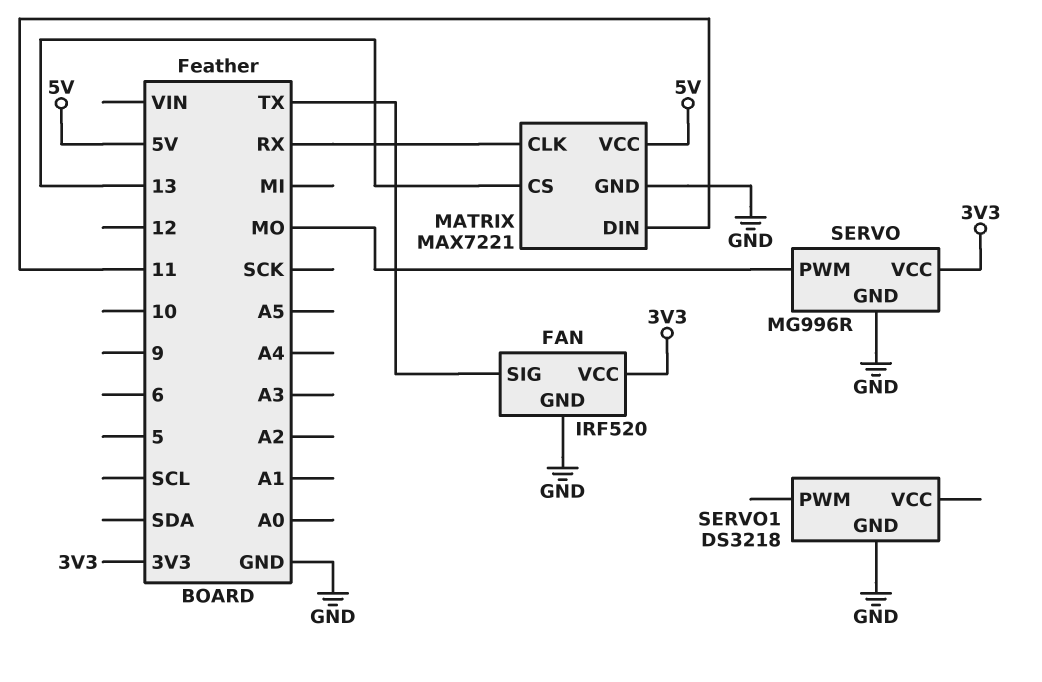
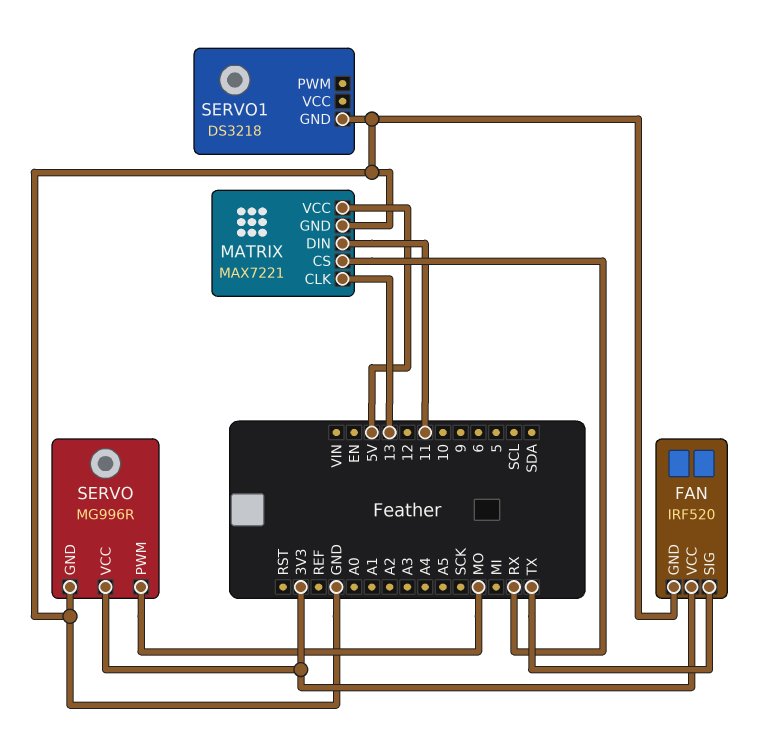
MATRIX pin CLK: RX -> 13
MATRIX pin CS: 13 -> RX

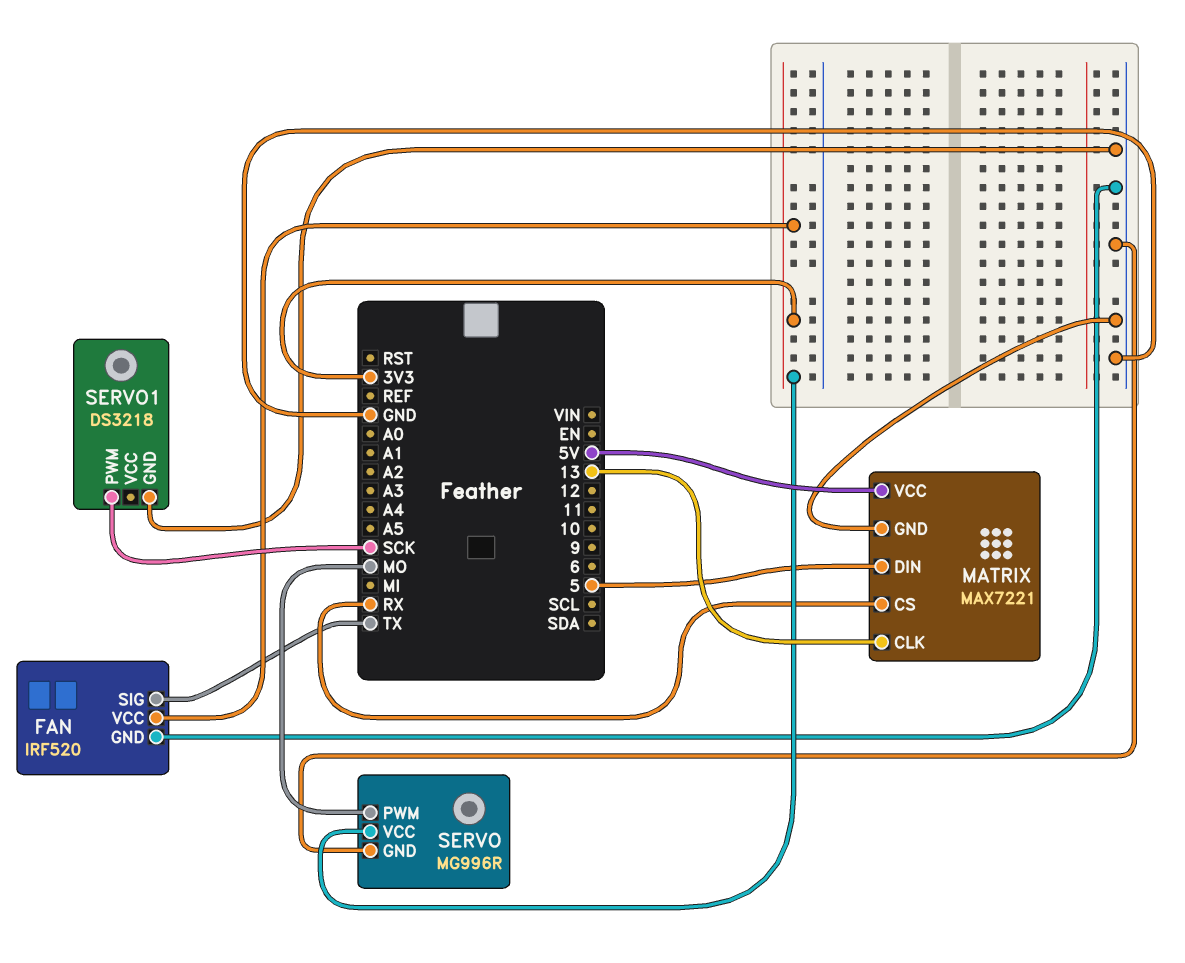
MATRIX pin DIN: 11 -> 5
SERVO1 pin PWM: none -> SCK

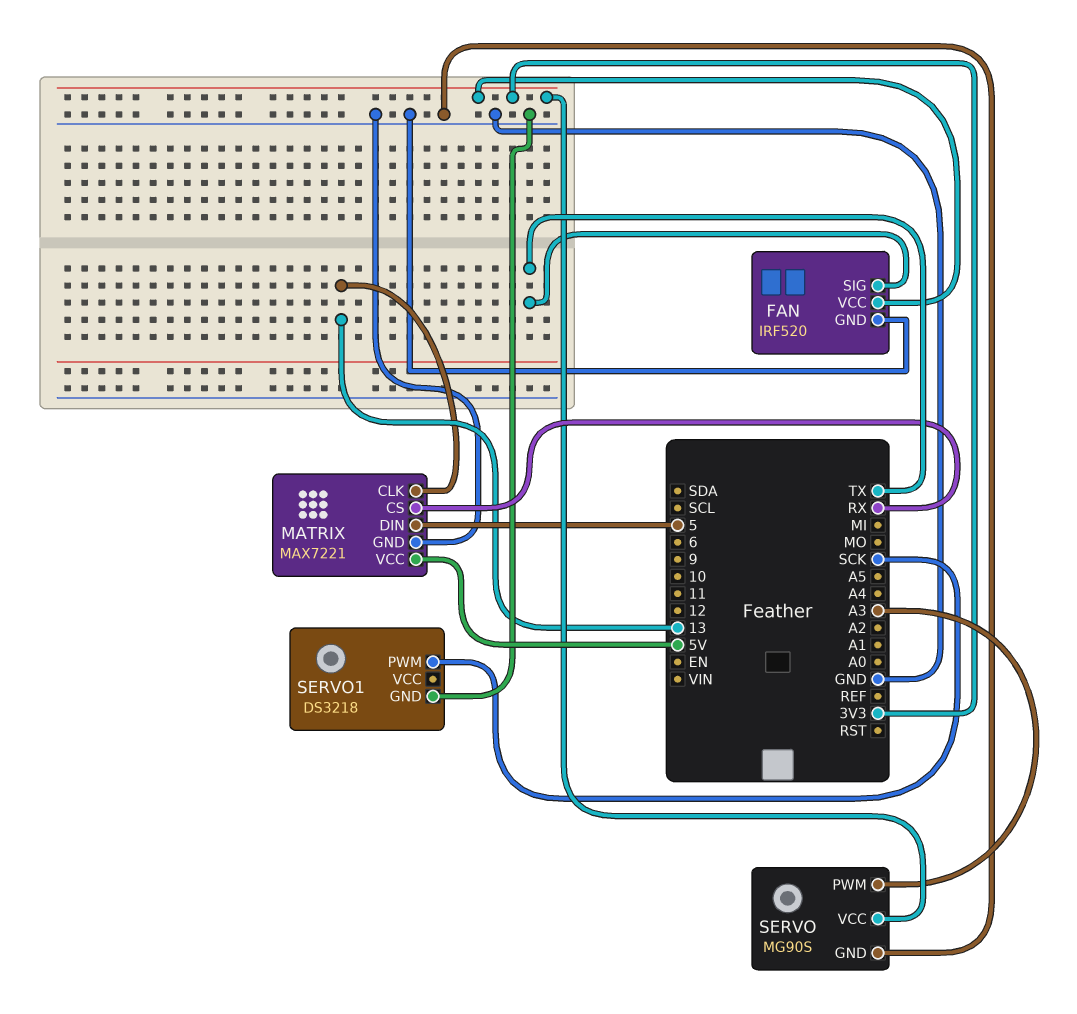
SERVO: MG996R -> MG90S
SERVO pin PWM: MO -> A3

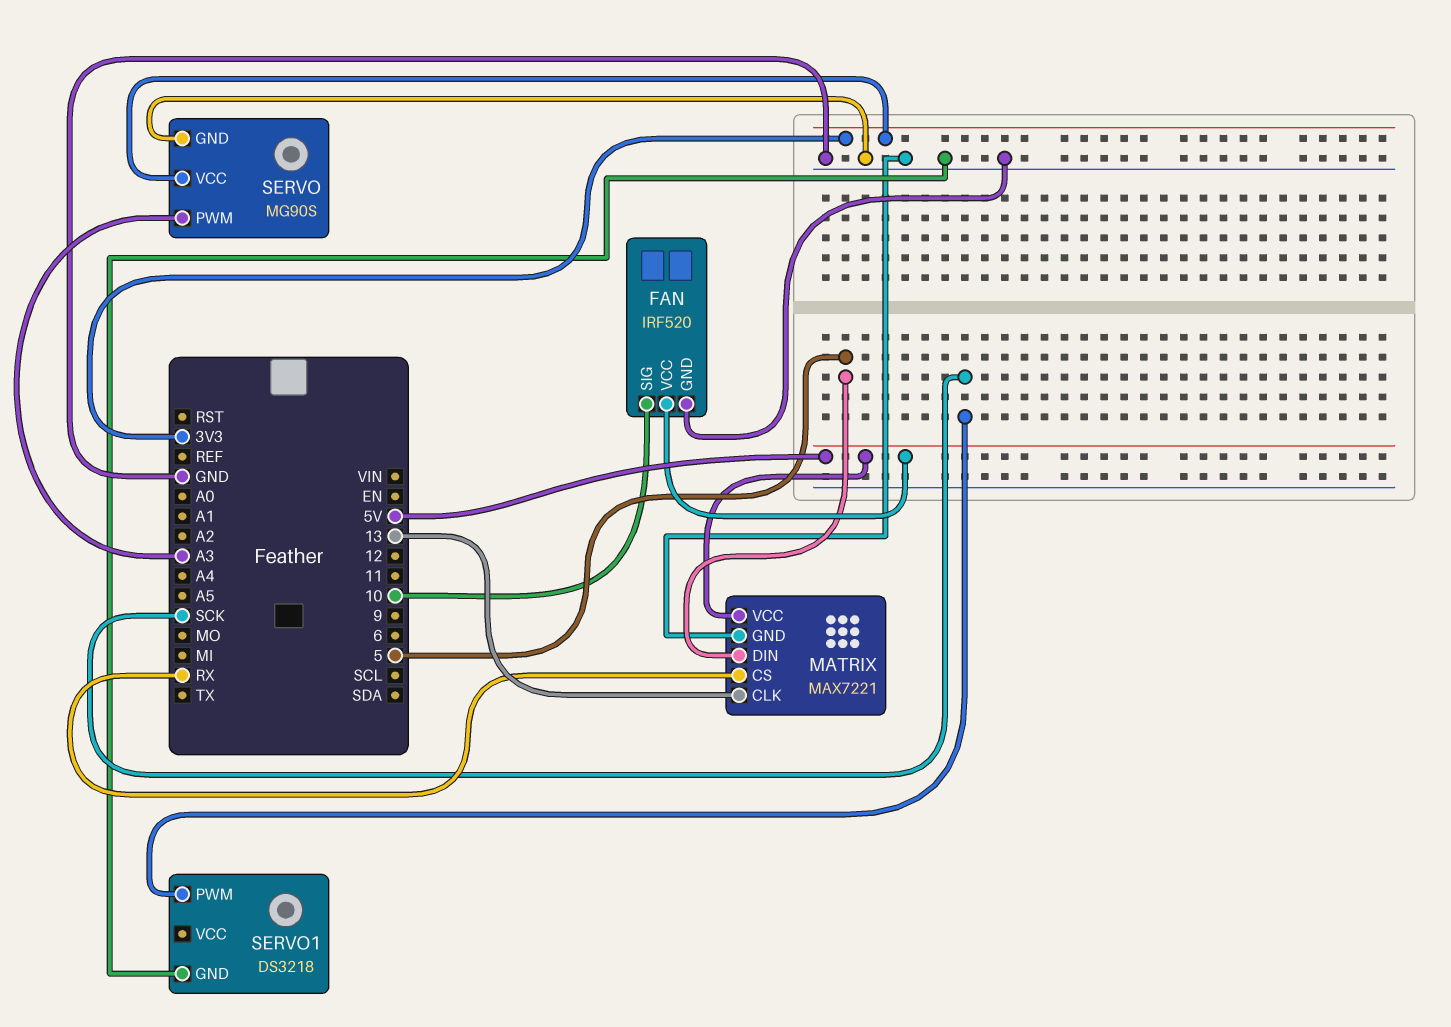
FAN pin SIG: TX -> 10
FAN pin VCC: 3V3 -> 5V

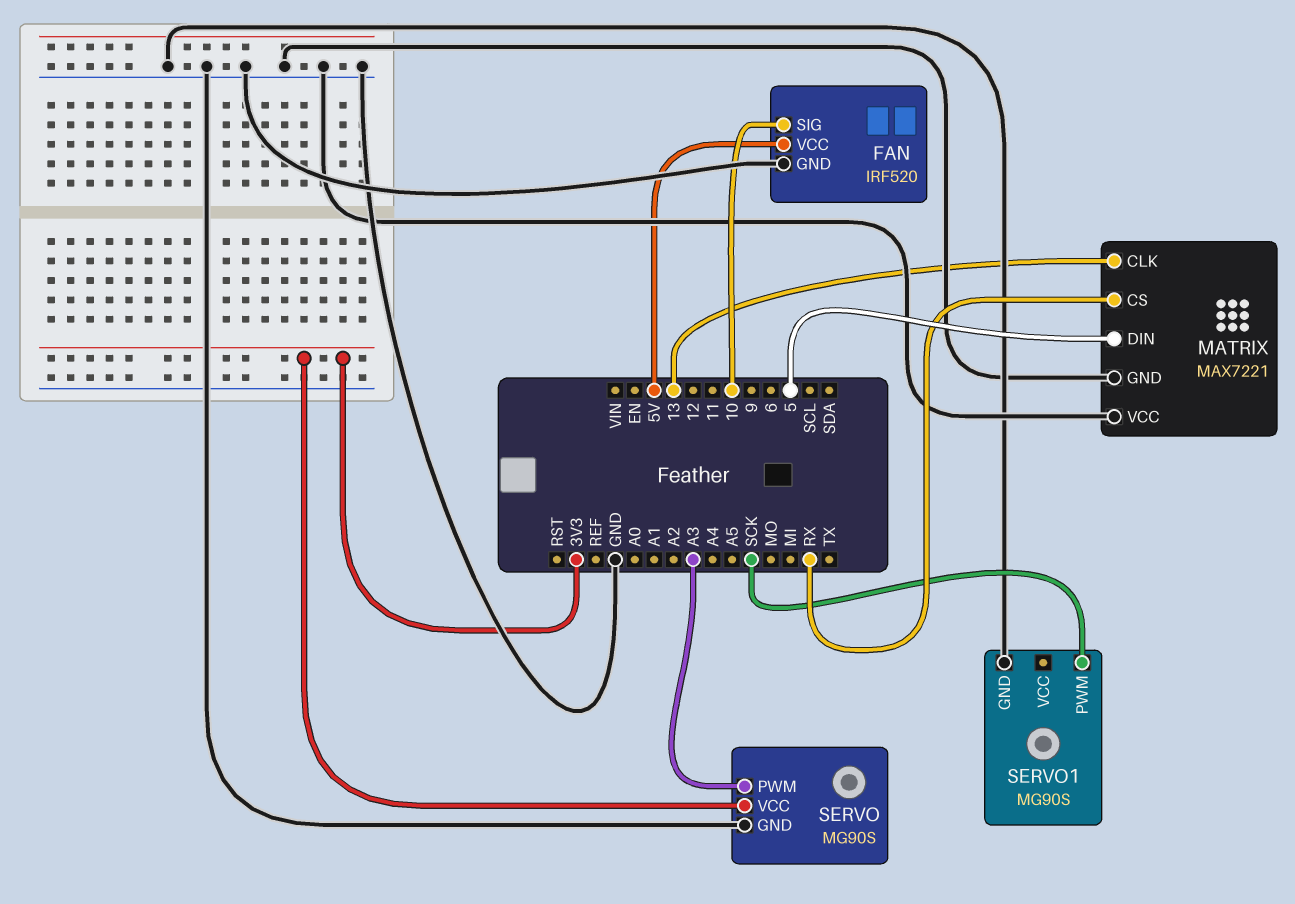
MATRIX pin VCC: 5V -> GND
SERVO1: DS3218 -> MG90S

